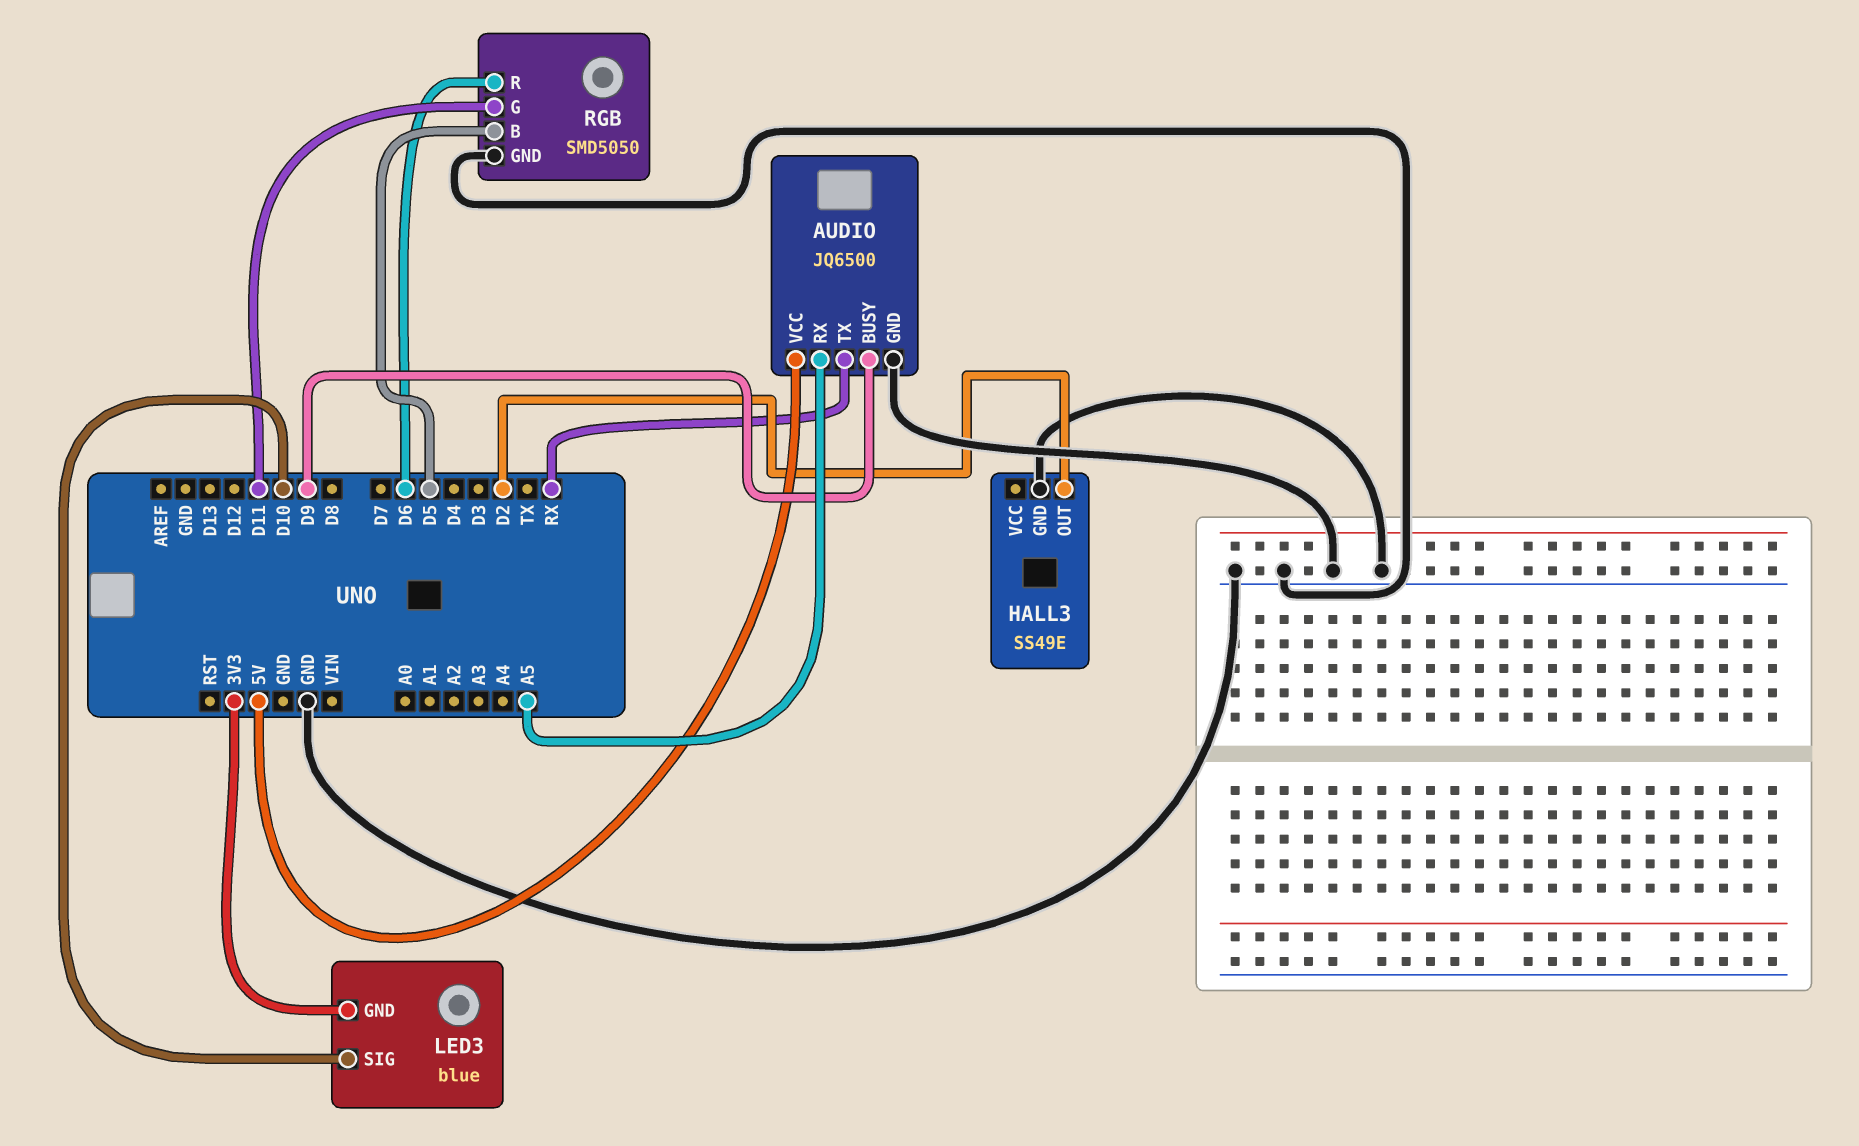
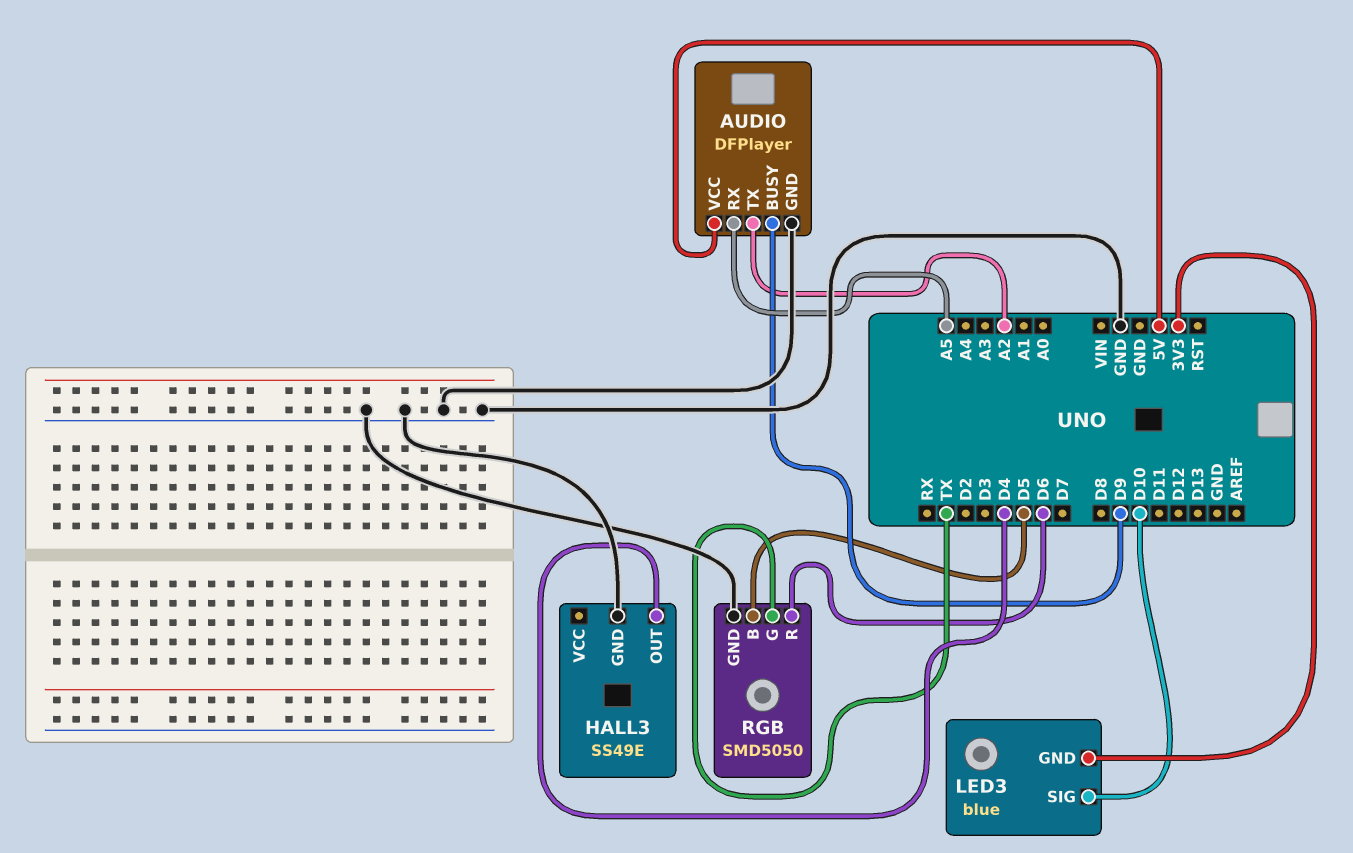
AUDIO: JQ6500 -> DFPlayer
AUDIO pin TX: RX -> A2
HALL3 pin OUT: D2 -> D4
RGB pin G: D11 -> TX

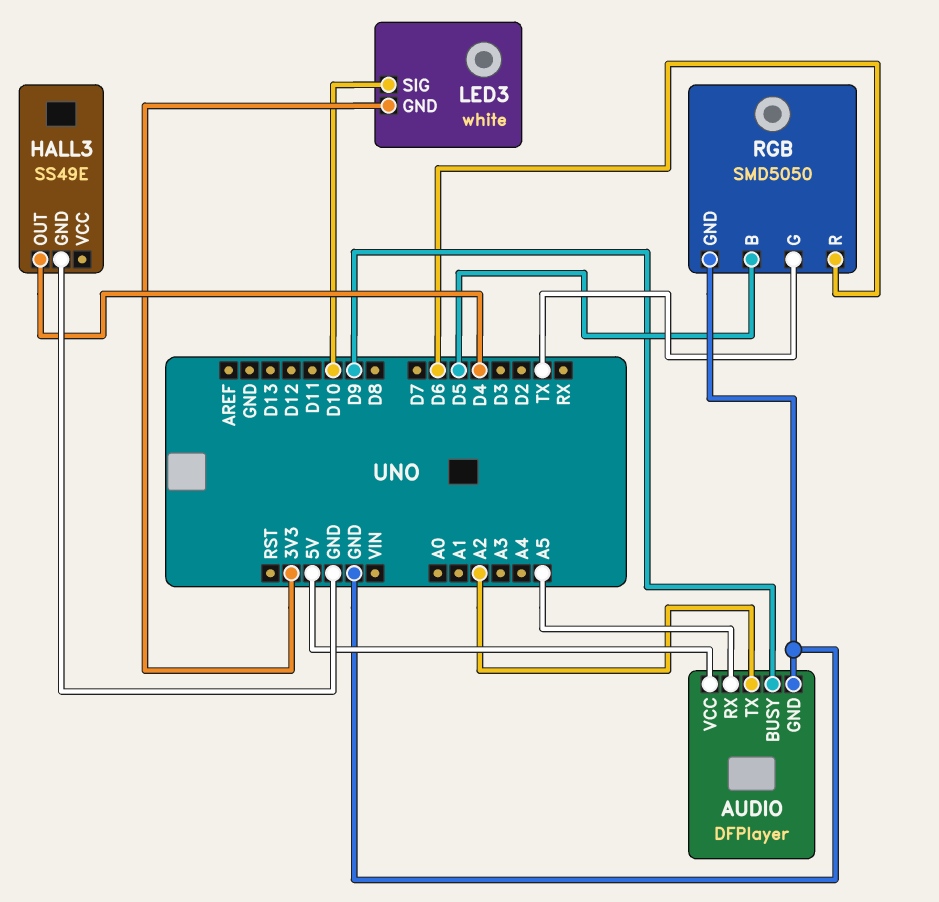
LED3: blue -> white

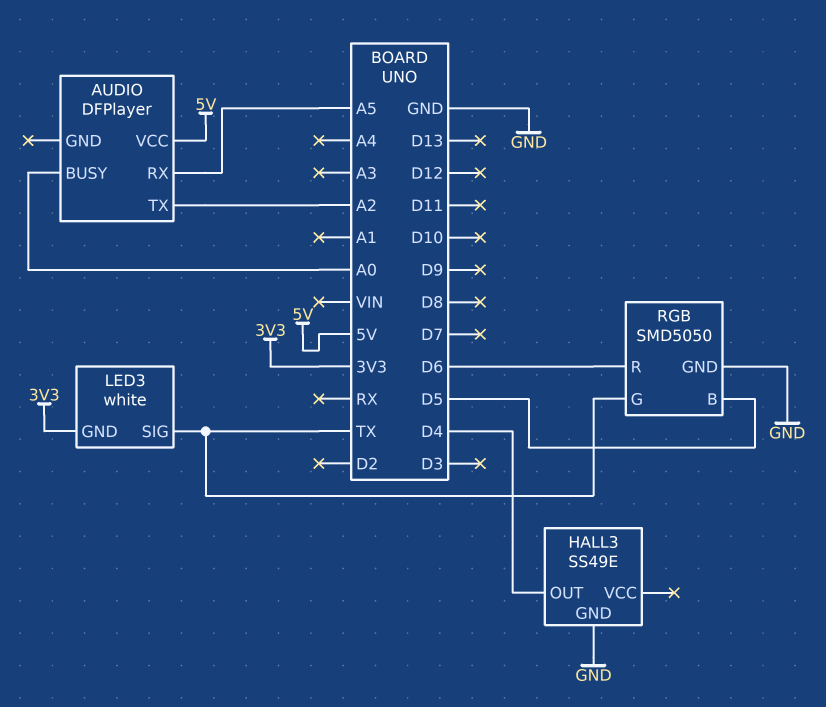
AUDIO pin BUSY: D9 -> A0
AUDIO pin GND: GND -> none
LED3 pin SIG: D10 -> TX

